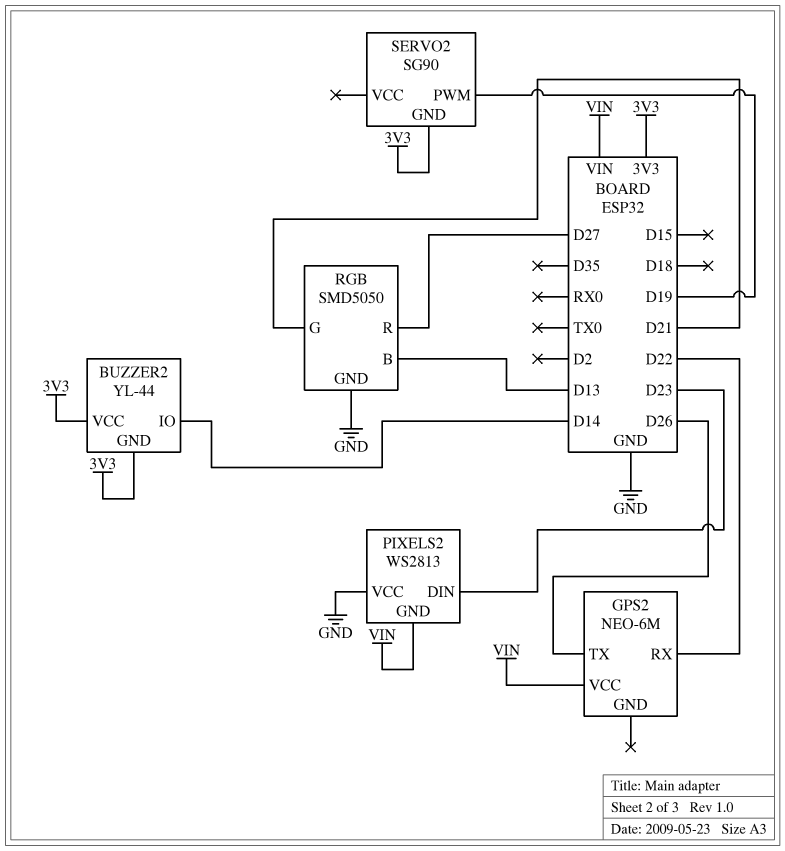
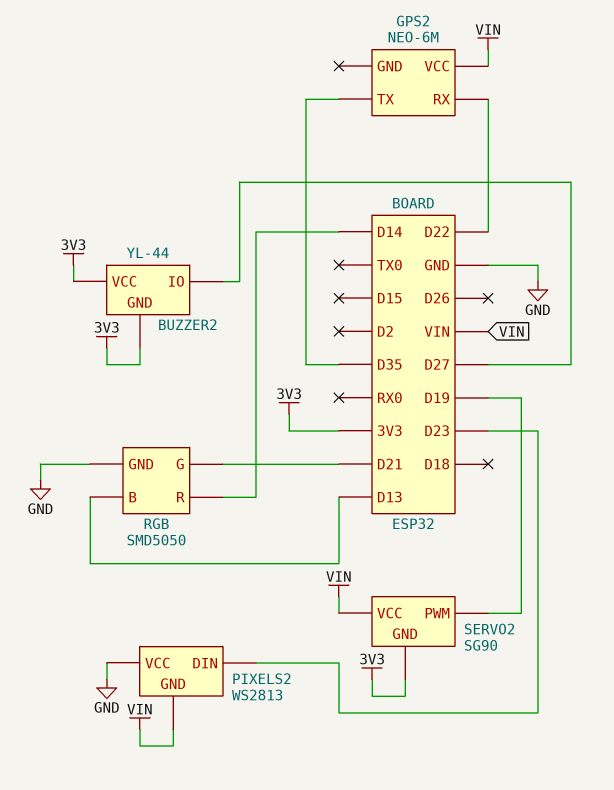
BUZZER2 pin IO: D14 -> D27
GPS2 pin TX: D26 -> D35
RGB pin R: D27 -> D14
SERVO2 pin VCC: none -> VIN

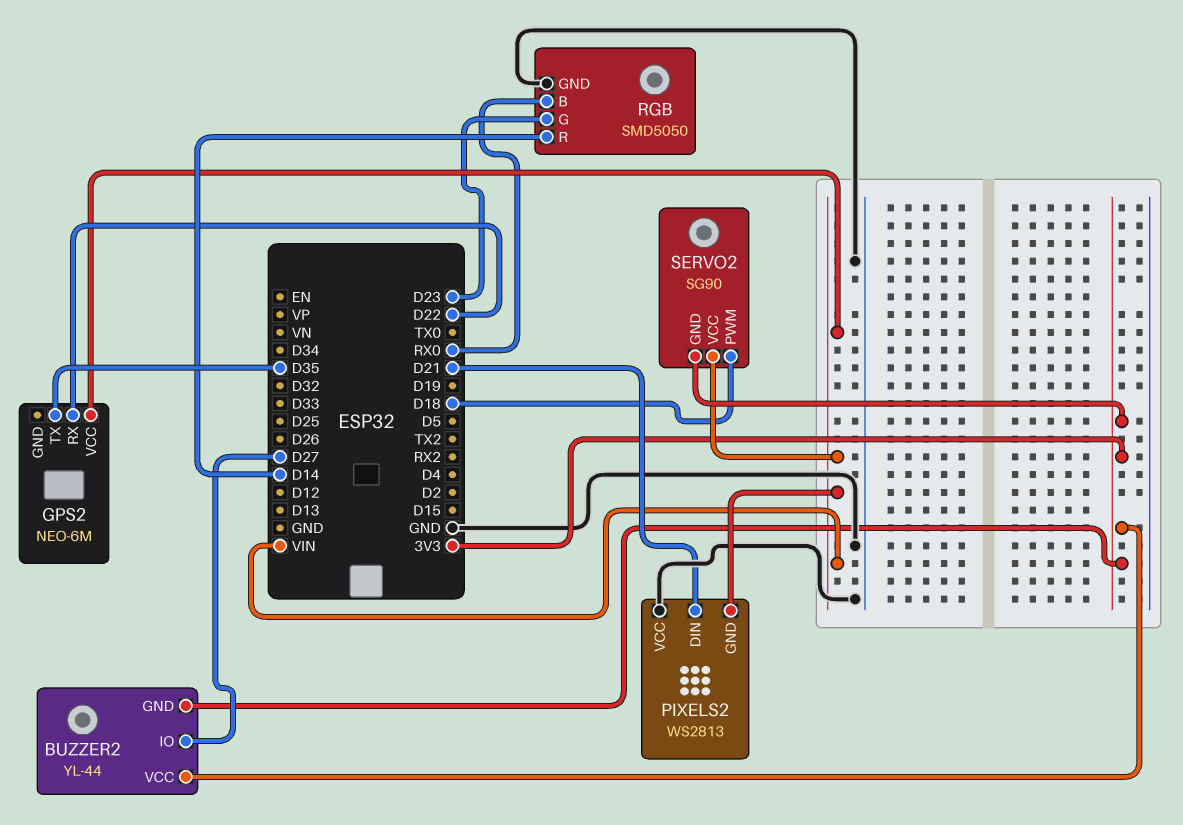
PIXELS2 pin DIN: D23 -> D21
RGB pin B: D13 -> RX0
RGB pin G: D21 -> D23
SERVO2 pin PWM: D19 -> D18

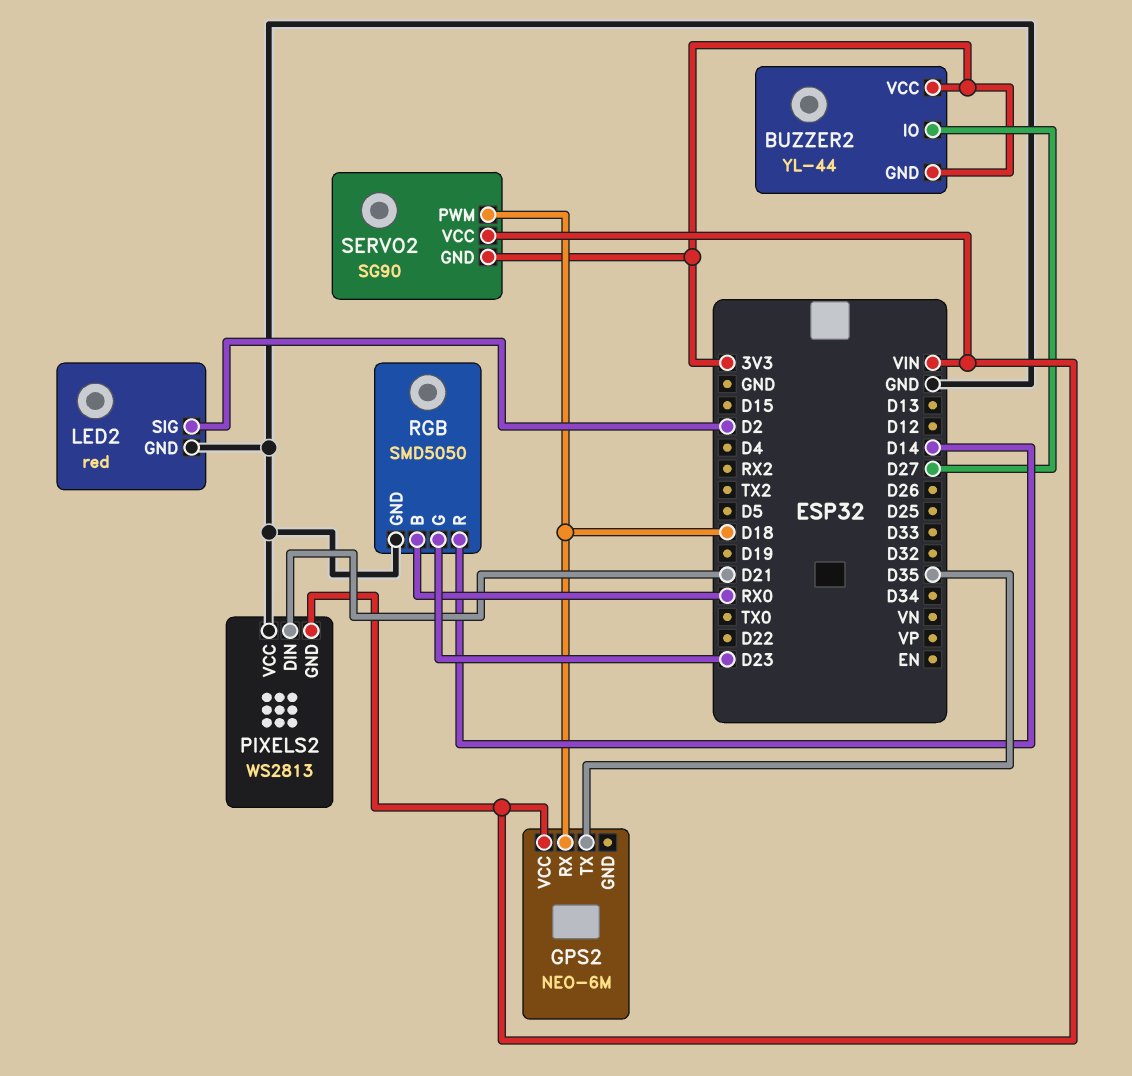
GPS2 pin RX: D22 -> D18
LED2: none -> red
LED2 pin GND: none -> GND
LED2 pin SIG: none -> D2

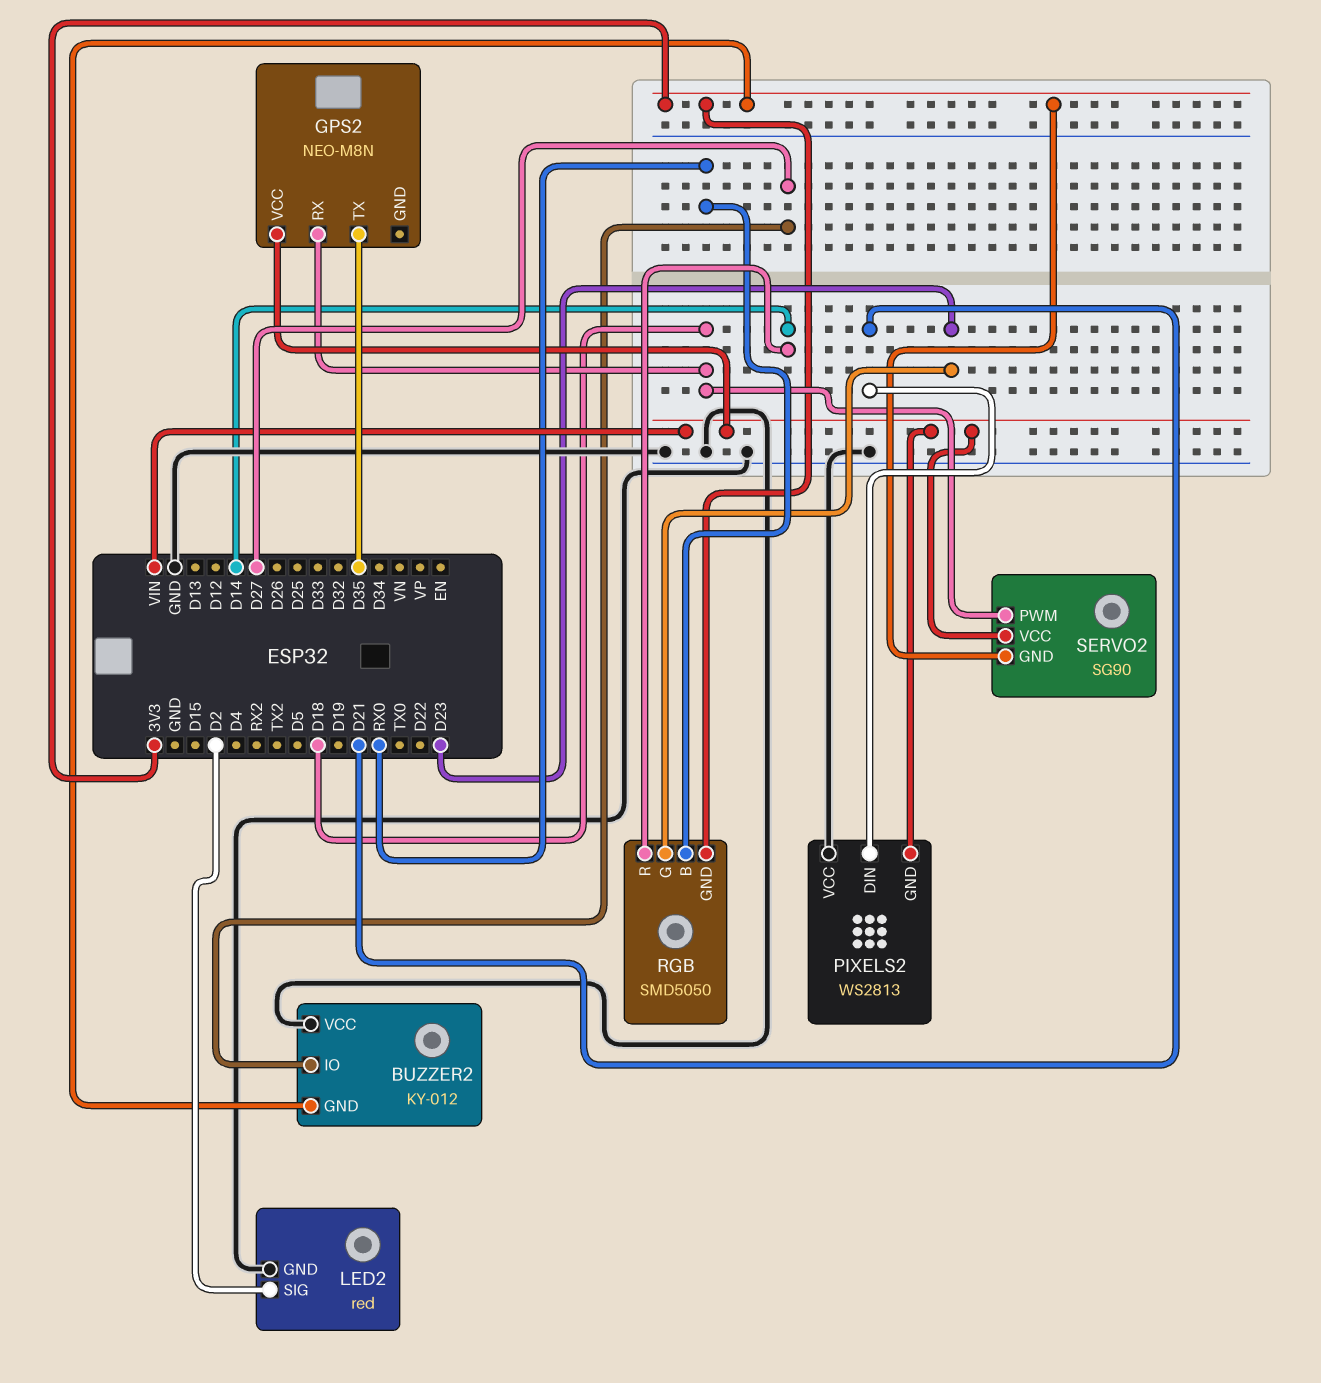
BUZZER2: YL-44 -> KY-012
BUZZER2 pin VCC: 3V3 -> GND
GPS2: NEO-6M -> NEO-M8N
RGB pin GND: GND -> 3V3

